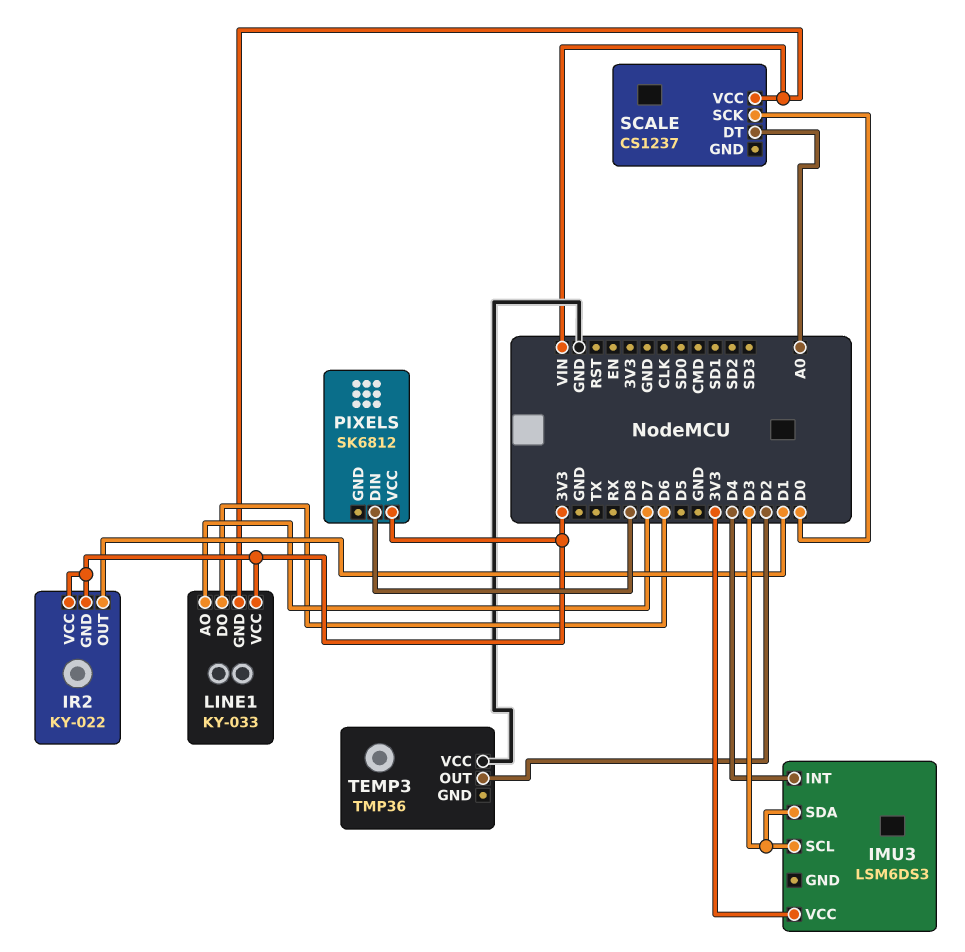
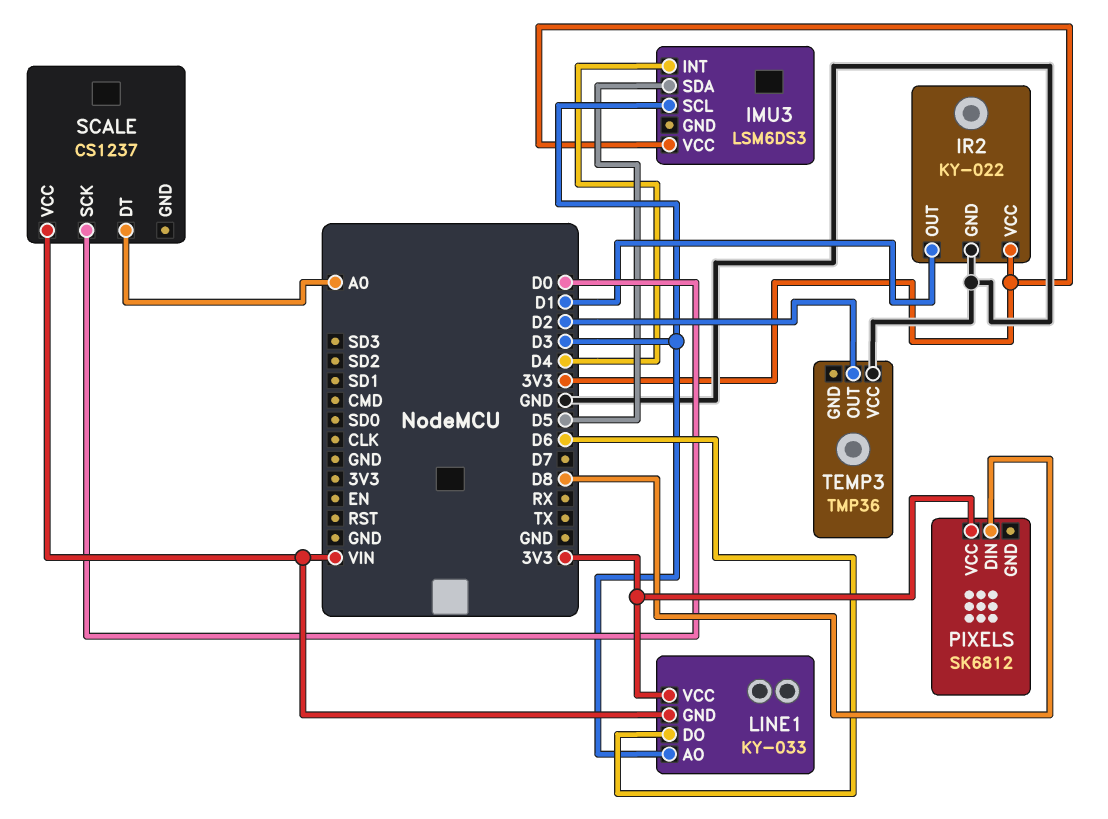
IMU3 pin SDA: D3 -> D5
IR2 pin GND: 3V3 -> GND
LINE1 pin AO: D7 -> D3

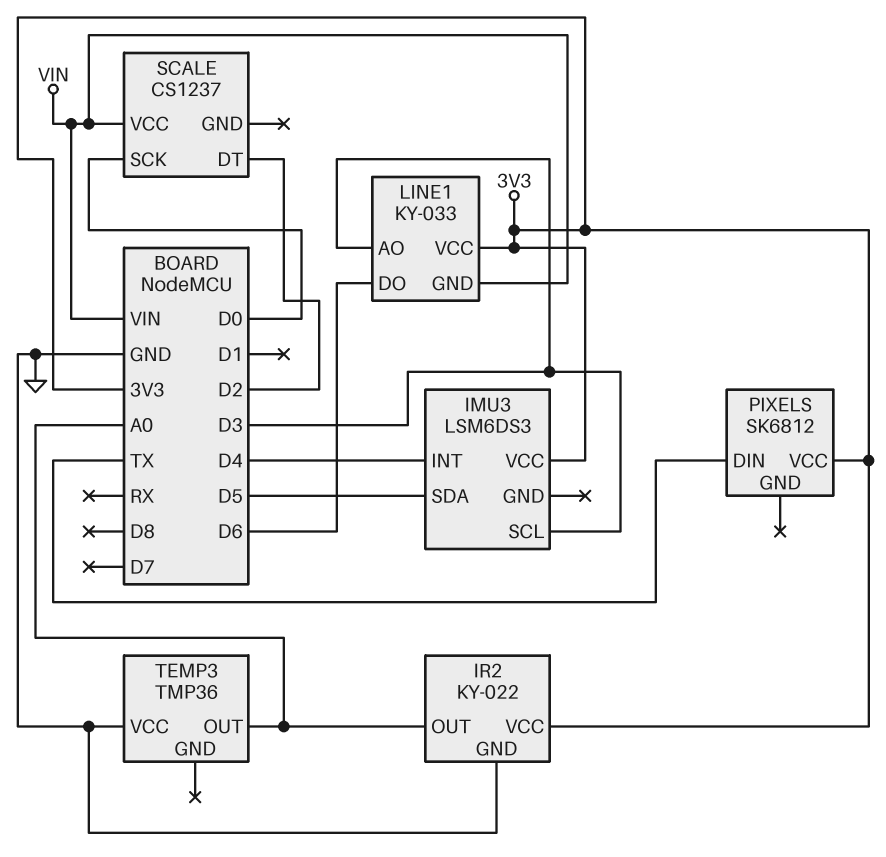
IR2 pin OUT: D1 -> A0
PIXELS pin DIN: D8 -> TX
SCALE pin DT: A0 -> D2
TEMP3 pin OUT: D2 -> A0

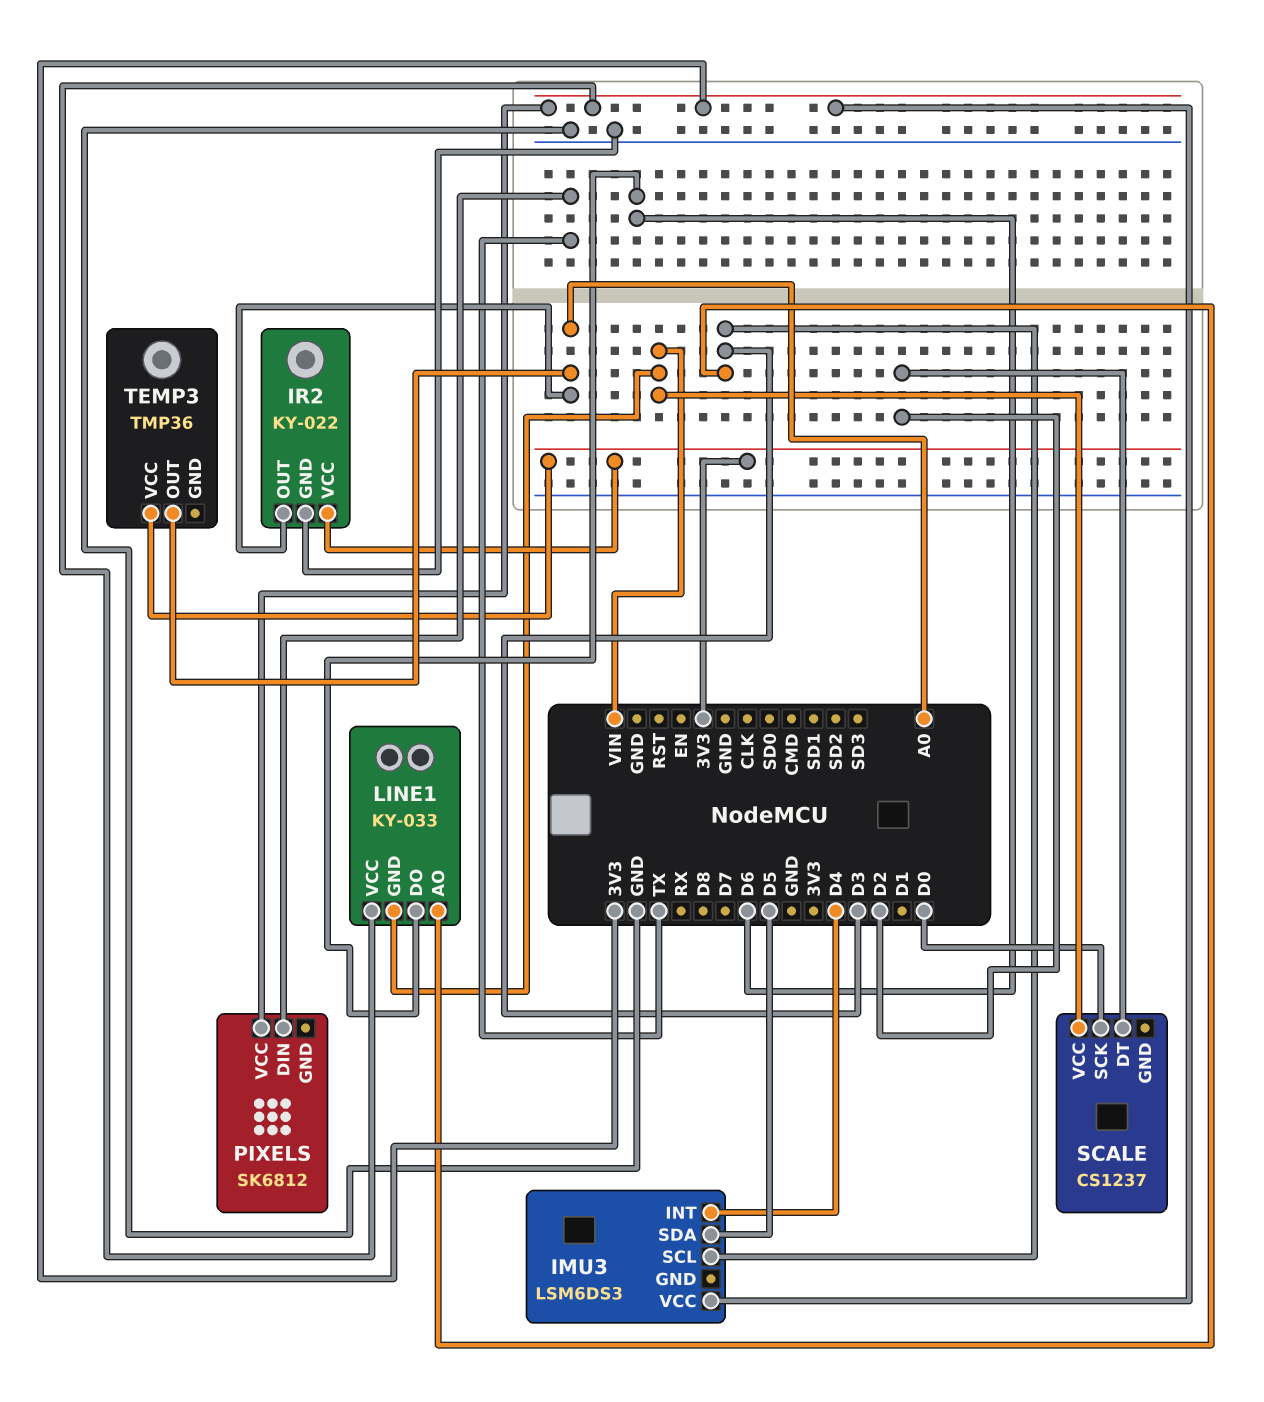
TEMP3 pin VCC: GND -> 3V3

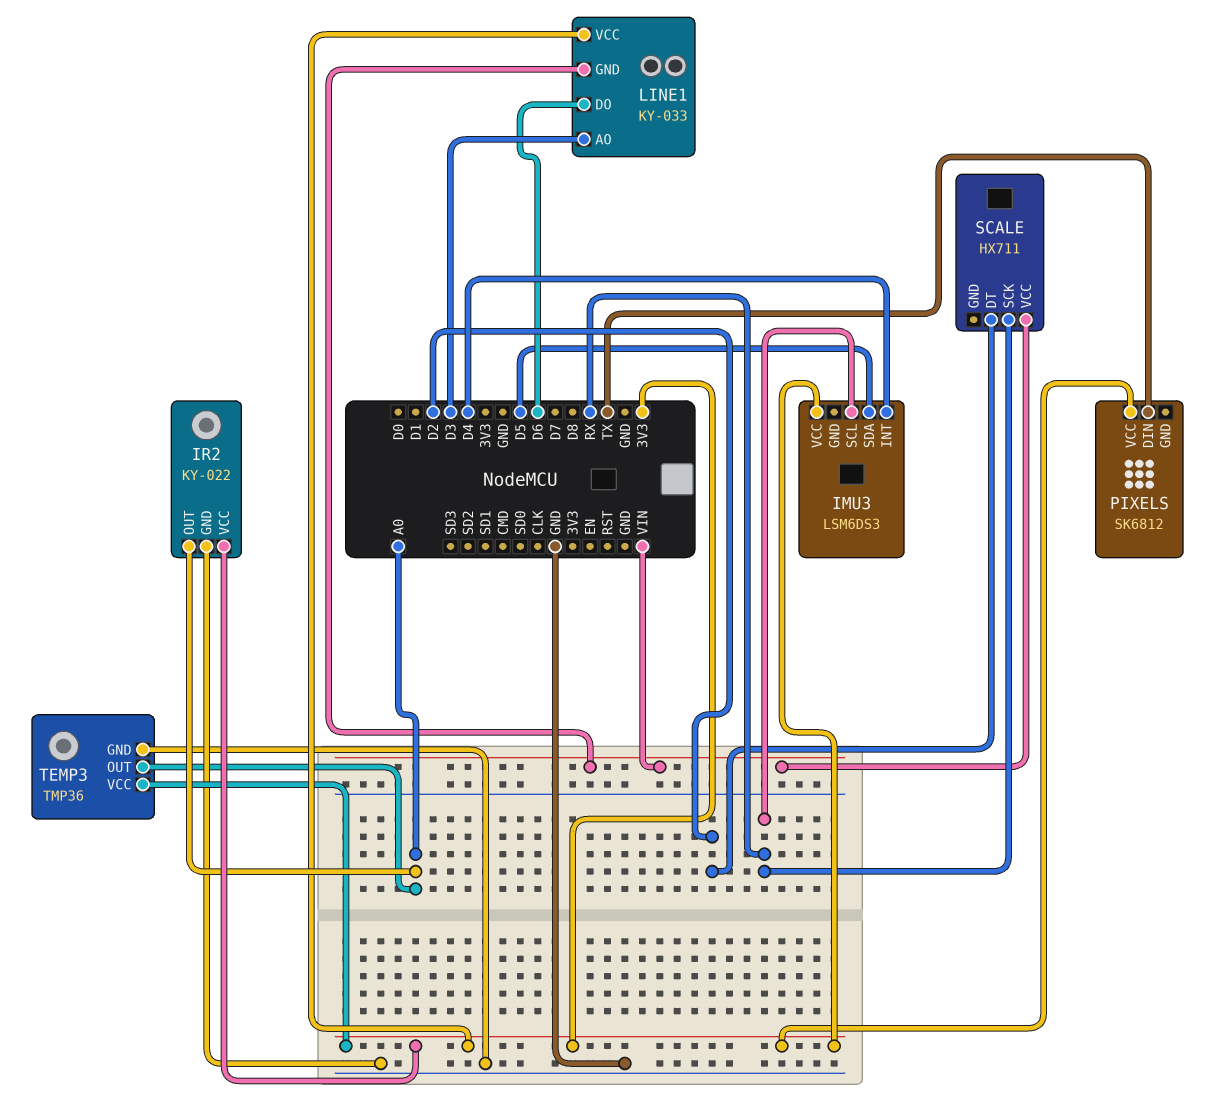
IMU3 pin SCL: D3 -> RX
SCALE: CS1237 -> HX711
SCALE pin SCK: D0 -> RX
TEMP3 pin GND: none -> GND

